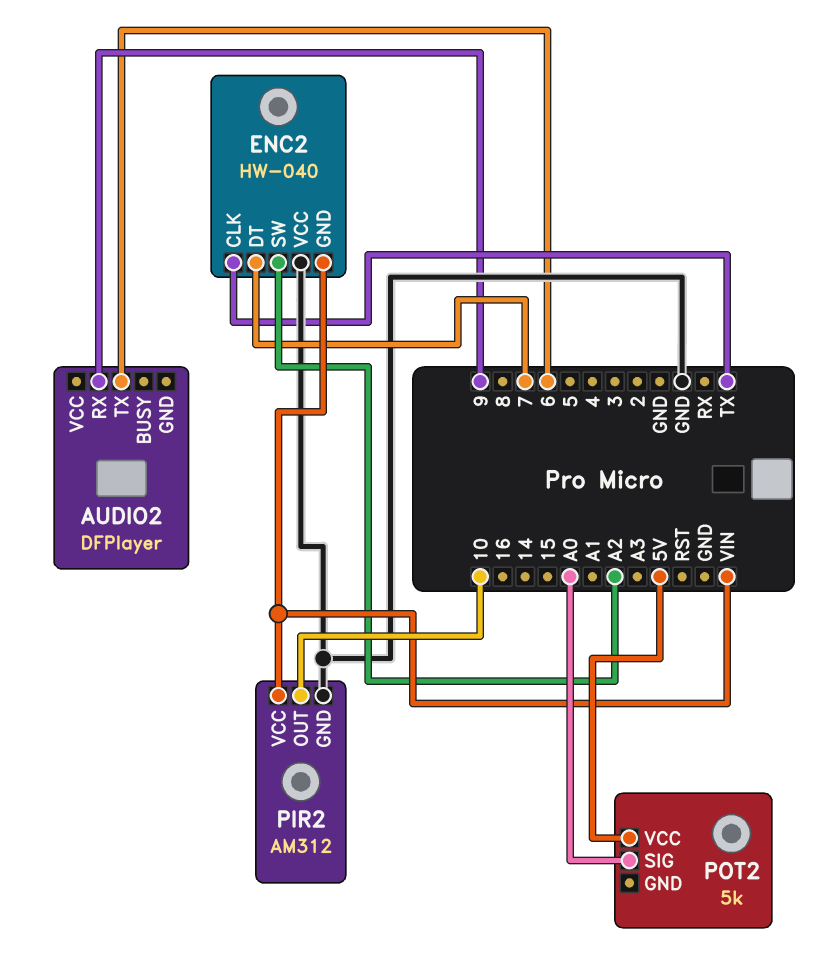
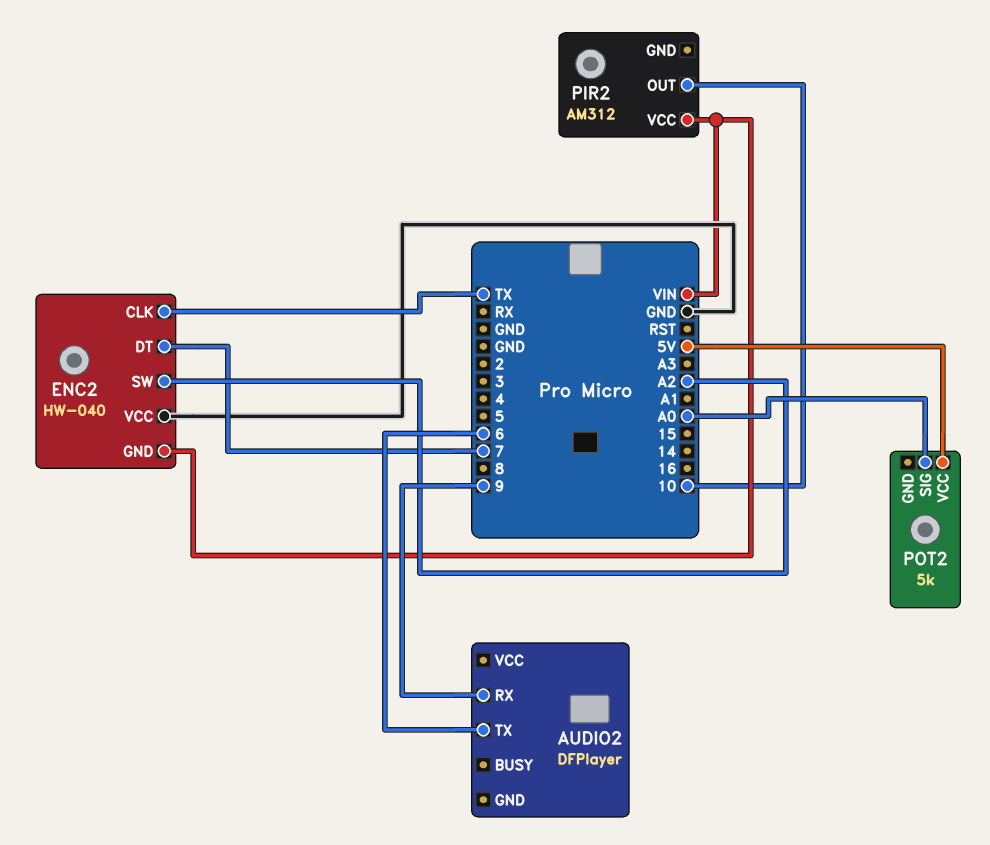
PIR2 pin GND: GND -> none

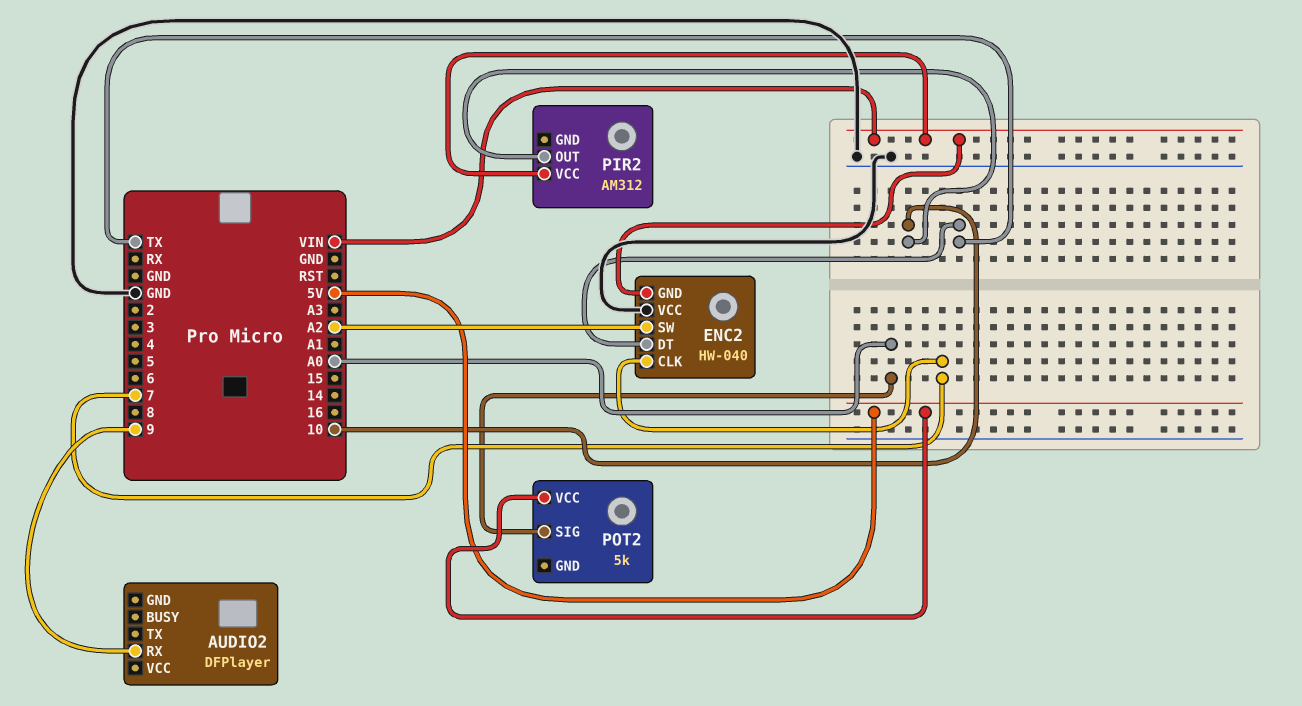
AUDIO2 pin TX: 6 -> none
ENC2 pin CLK: TX -> 7
ENC2 pin DT: 7 -> TX

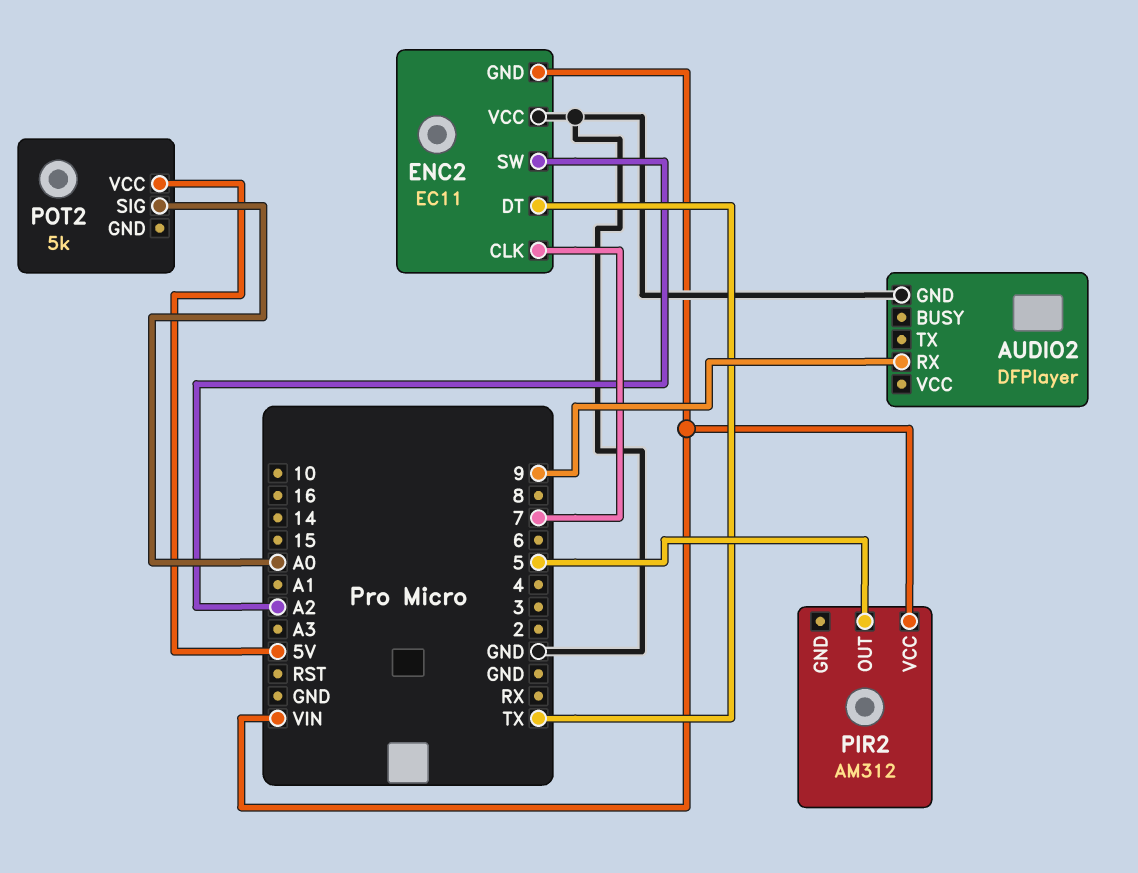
AUDIO2 pin GND: none -> GND
ENC2: HW-040 -> EC11
PIR2 pin OUT: 10 -> 5

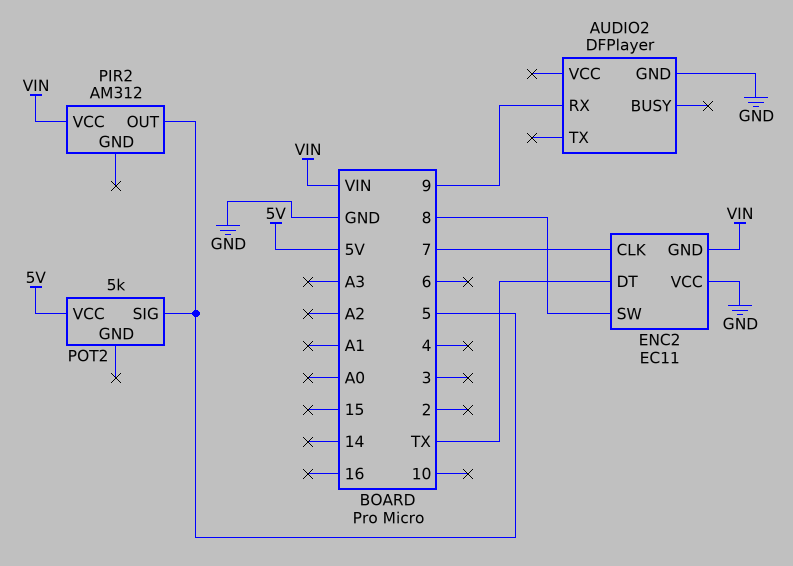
ENC2 pin SW: A2 -> 8
POT2 pin SIG: A0 -> 5

